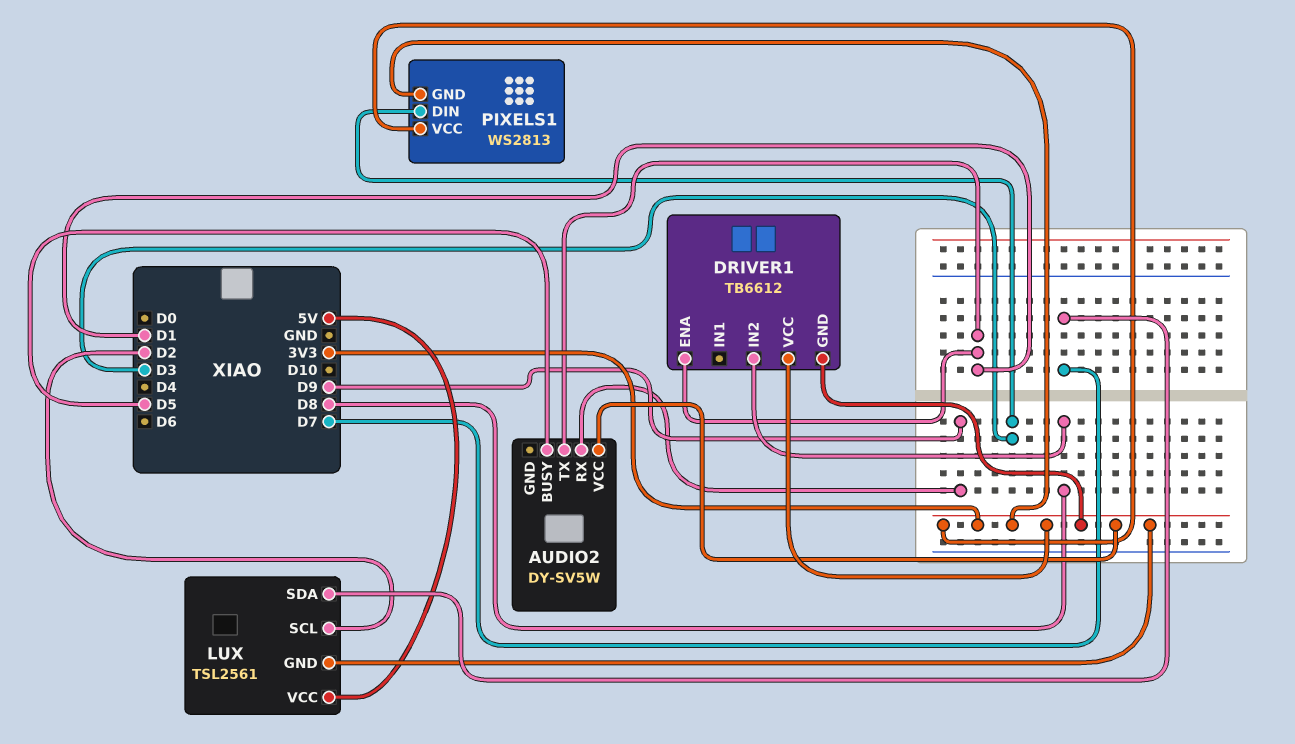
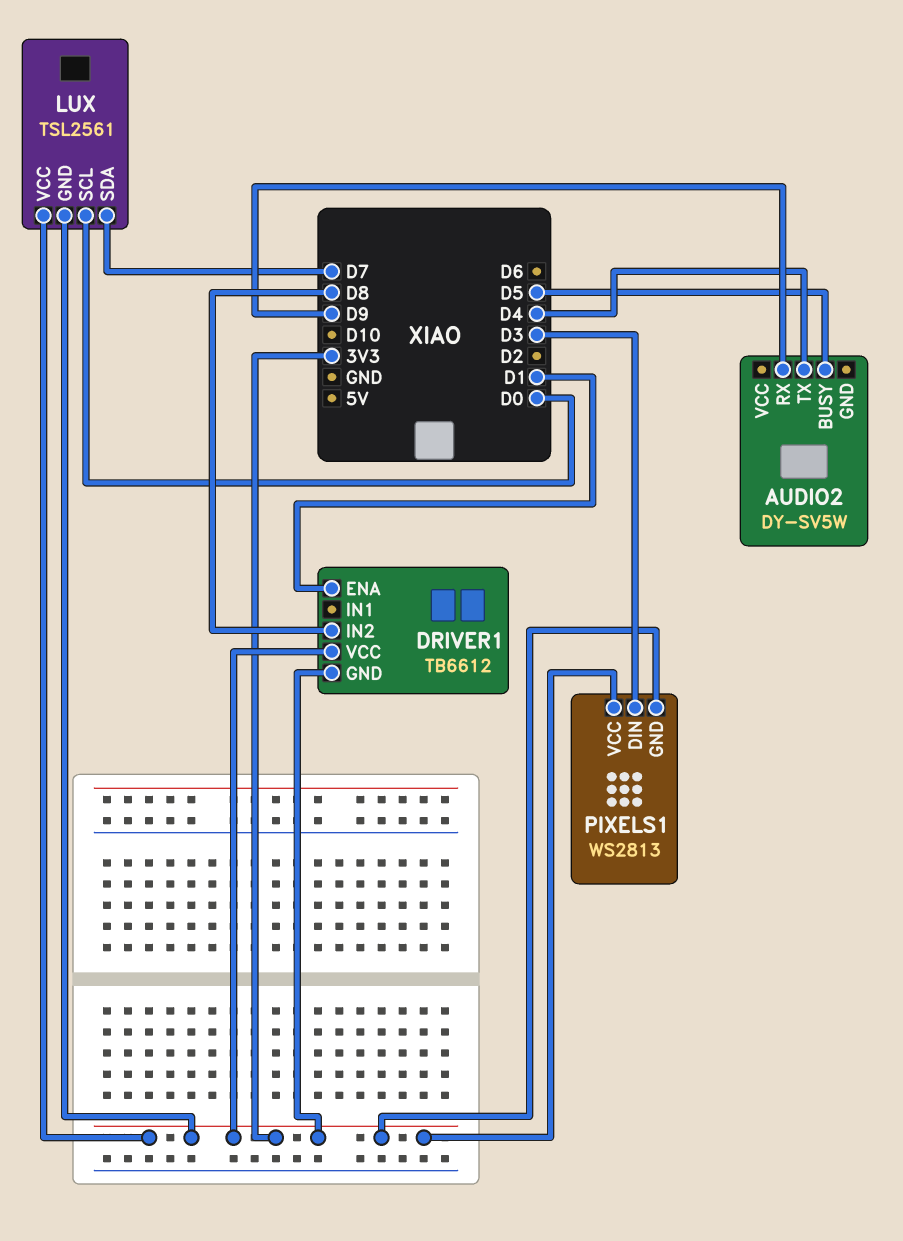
AUDIO2 pin TX: D1 -> D4
AUDIO2 pin VCC: 3V3 -> none
LUX pin SCL: D2 -> D0
LUX pin VCC: 5V -> 3V3

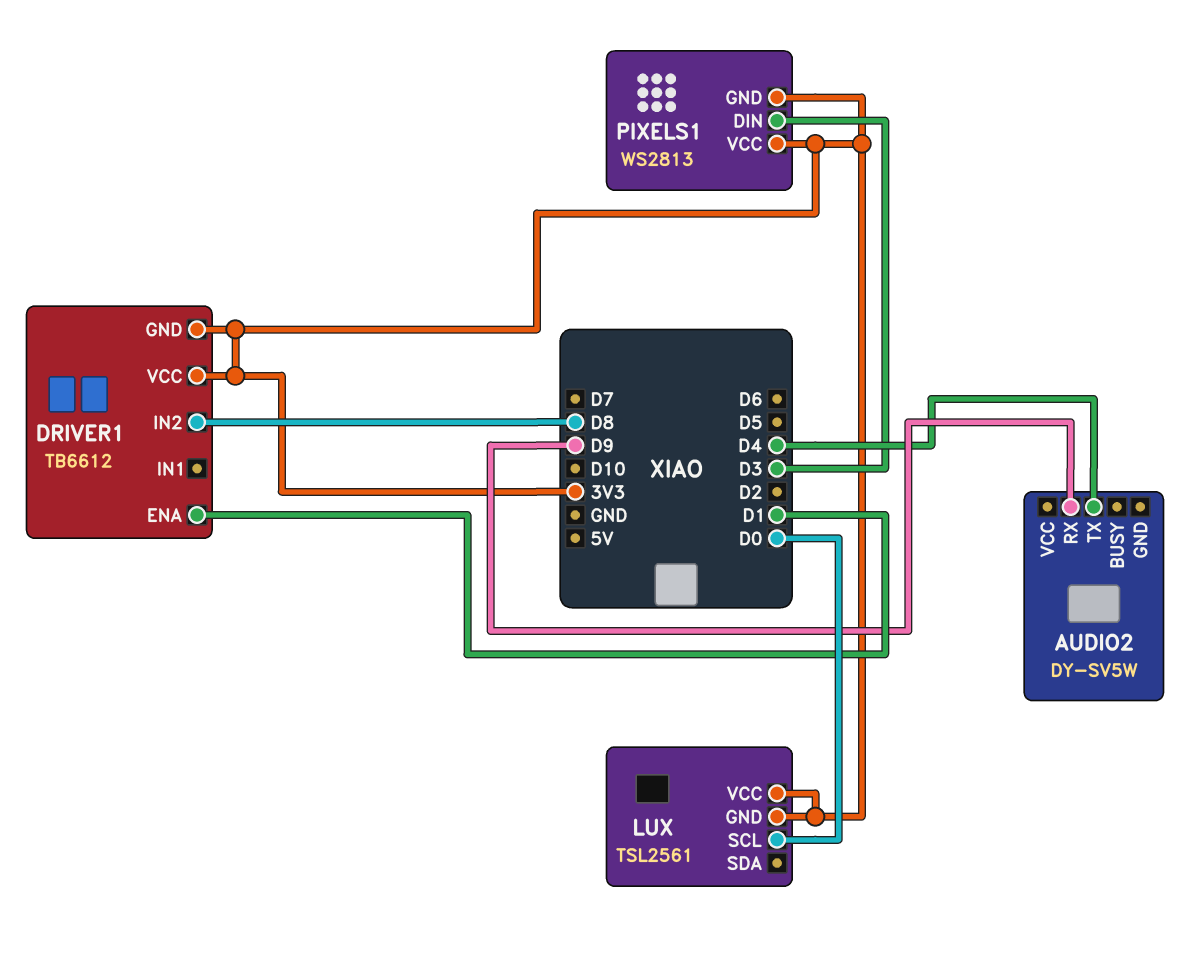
AUDIO2 pin BUSY: D5 -> none
LUX pin SDA: D7 -> none

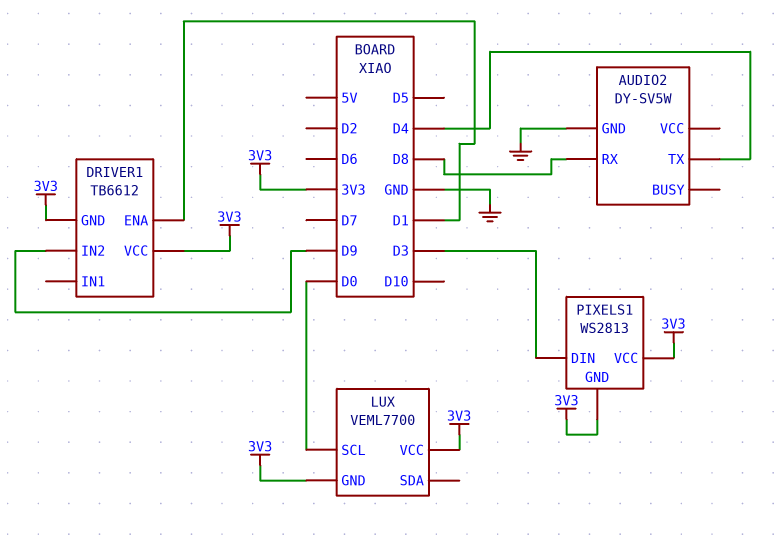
AUDIO2 pin GND: none -> GND
AUDIO2 pin RX: D9 -> D8
DRIVER1 pin IN2: D8 -> D9
LUX: TSL2561 -> VEML7700

